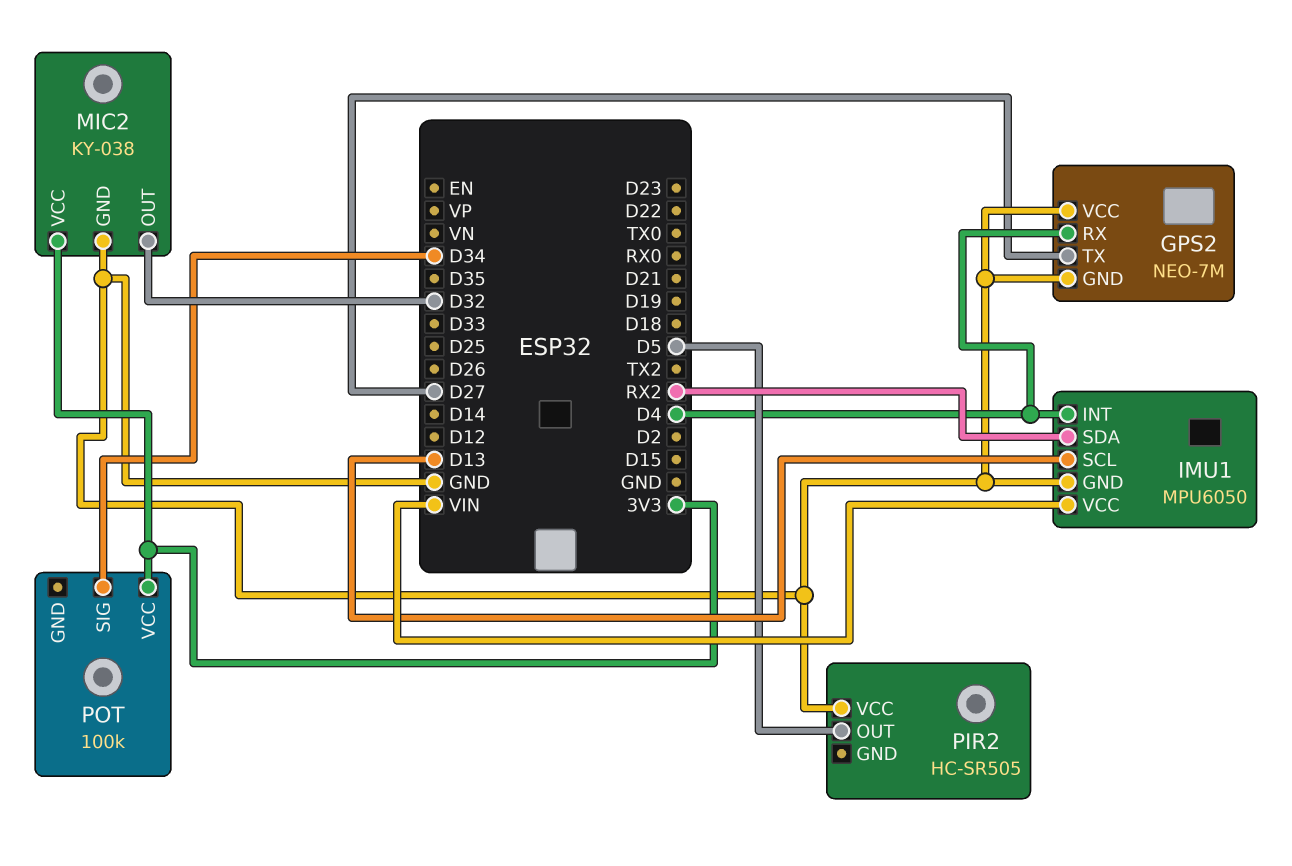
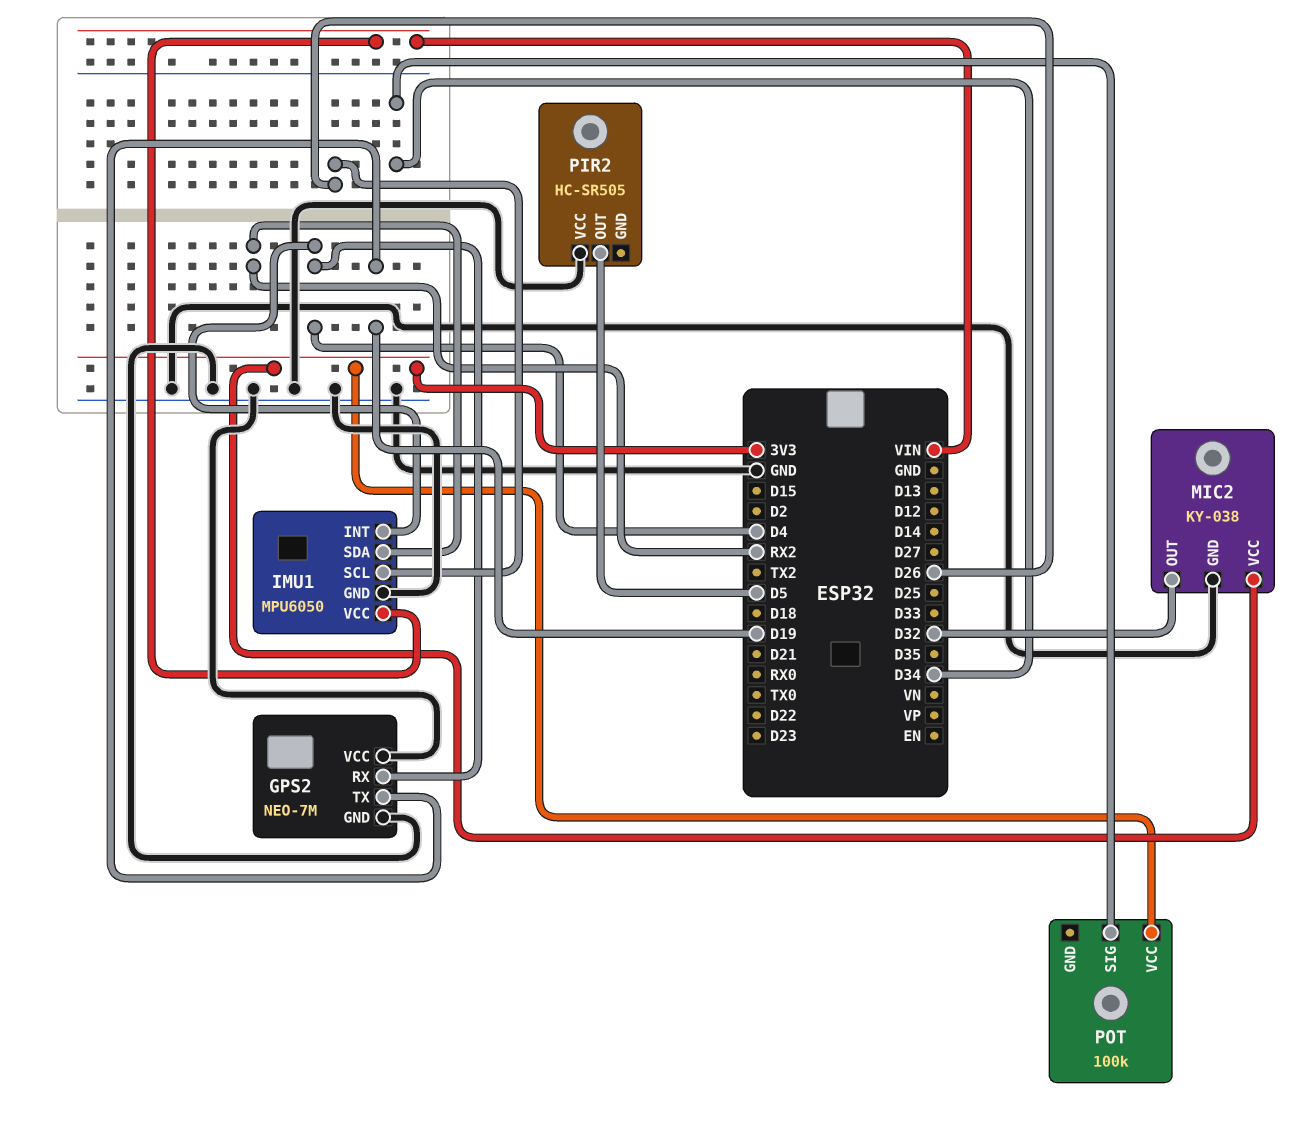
GPS2 pin TX: D27 -> D19
IMU1 pin SCL: D13 -> D26

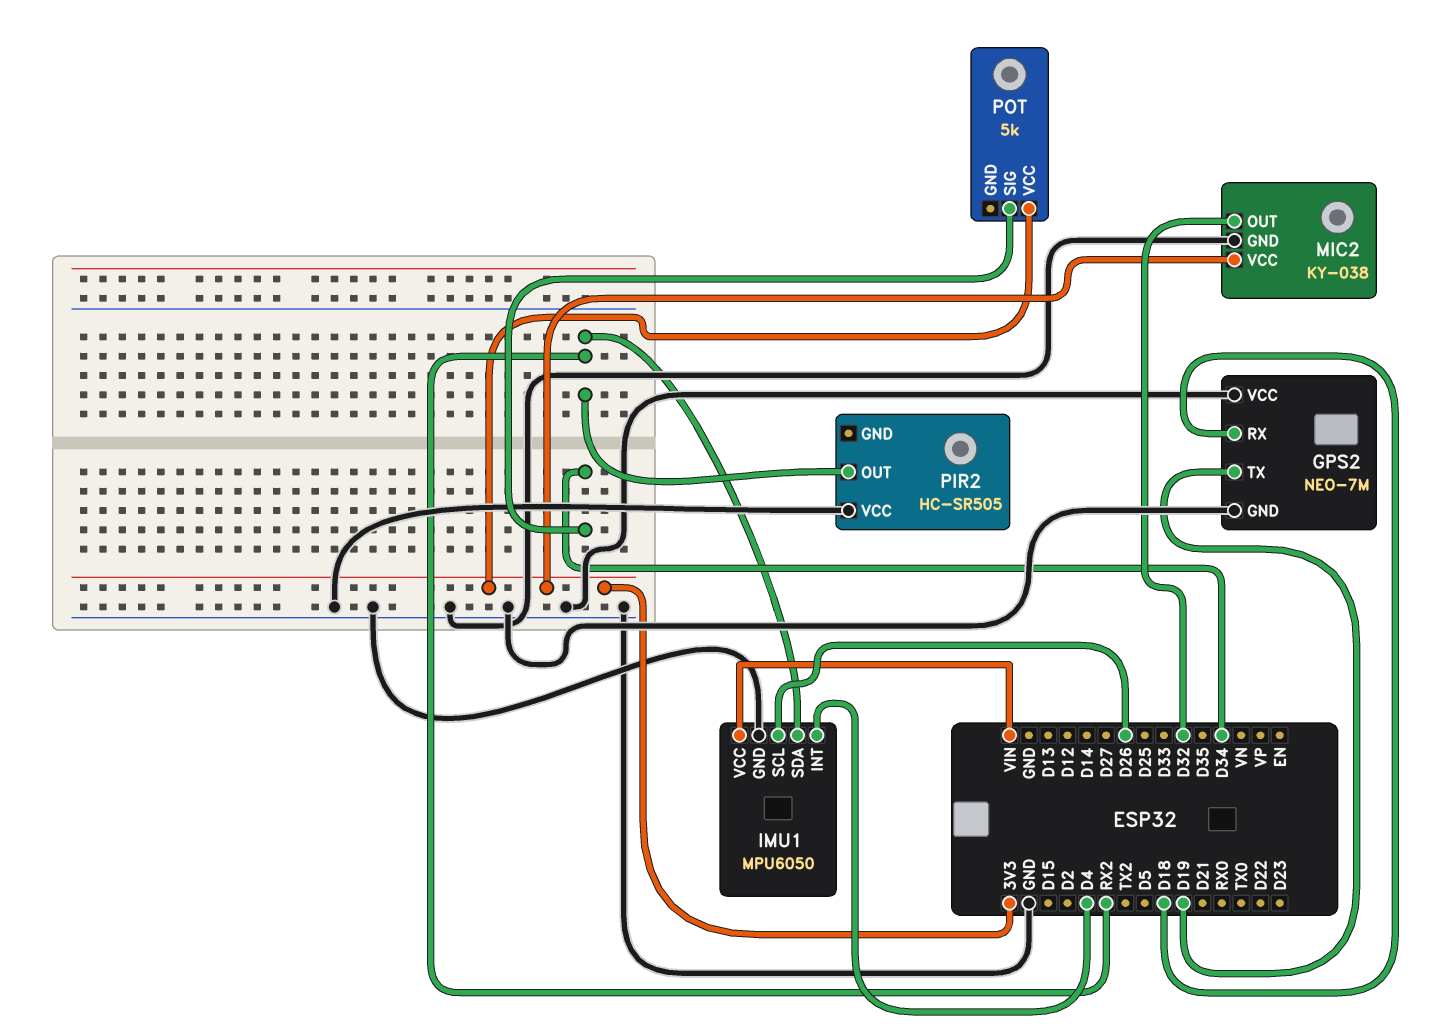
GPS2 pin RX: D4 -> D18
PIR2 pin OUT: D5 -> RX2
POT: 100k -> 5k

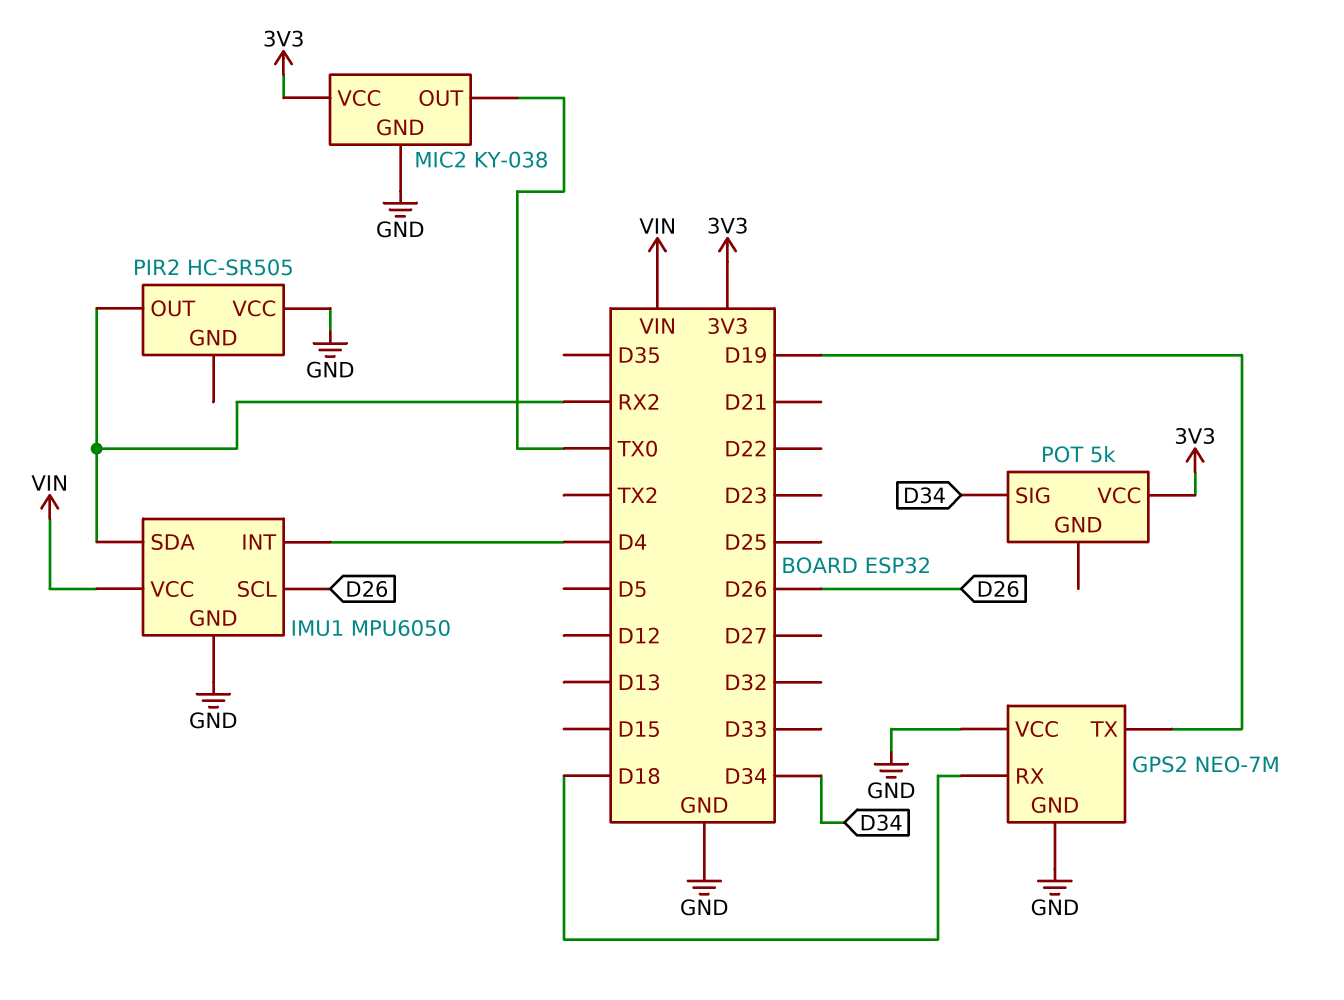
MIC2 pin OUT: D32 -> TX0

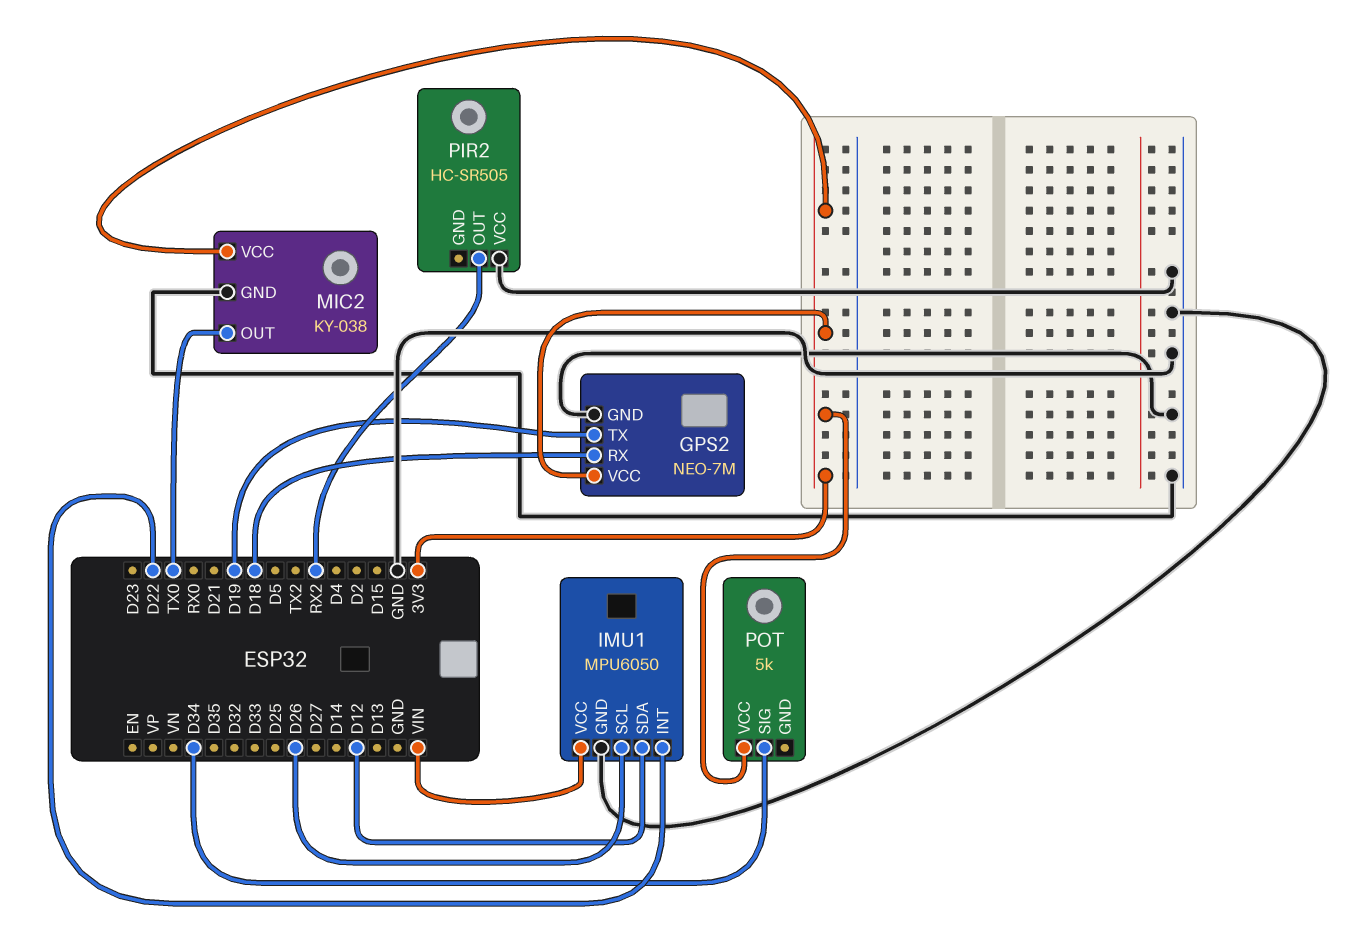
GPS2 pin VCC: GND -> 3V3
IMU1 pin INT: D4 -> D22
IMU1 pin SDA: RX2 -> D12

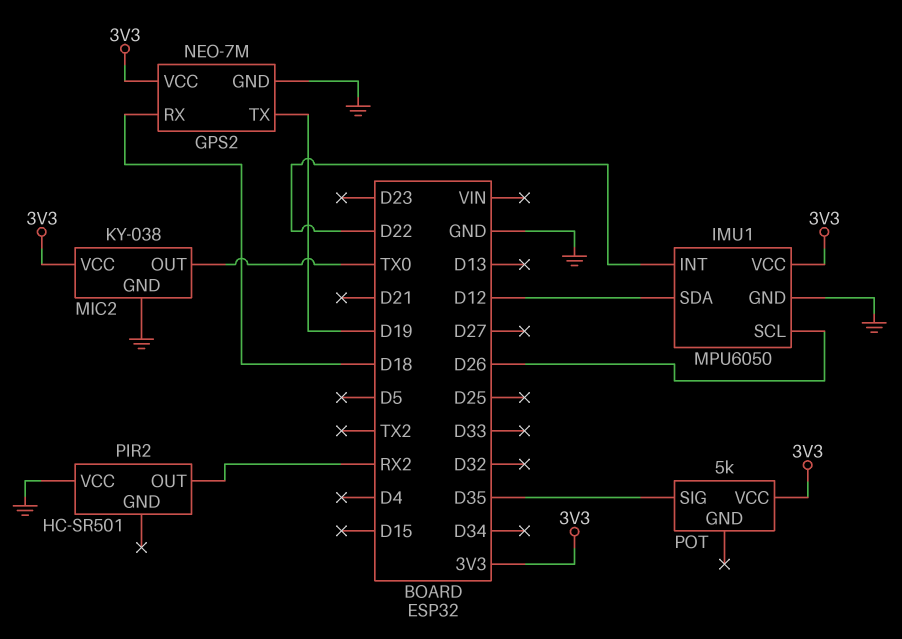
IMU1 pin VCC: VIN -> 3V3
PIR2: HC-SR505 -> HC-SR501
POT pin SIG: D34 -> D35

